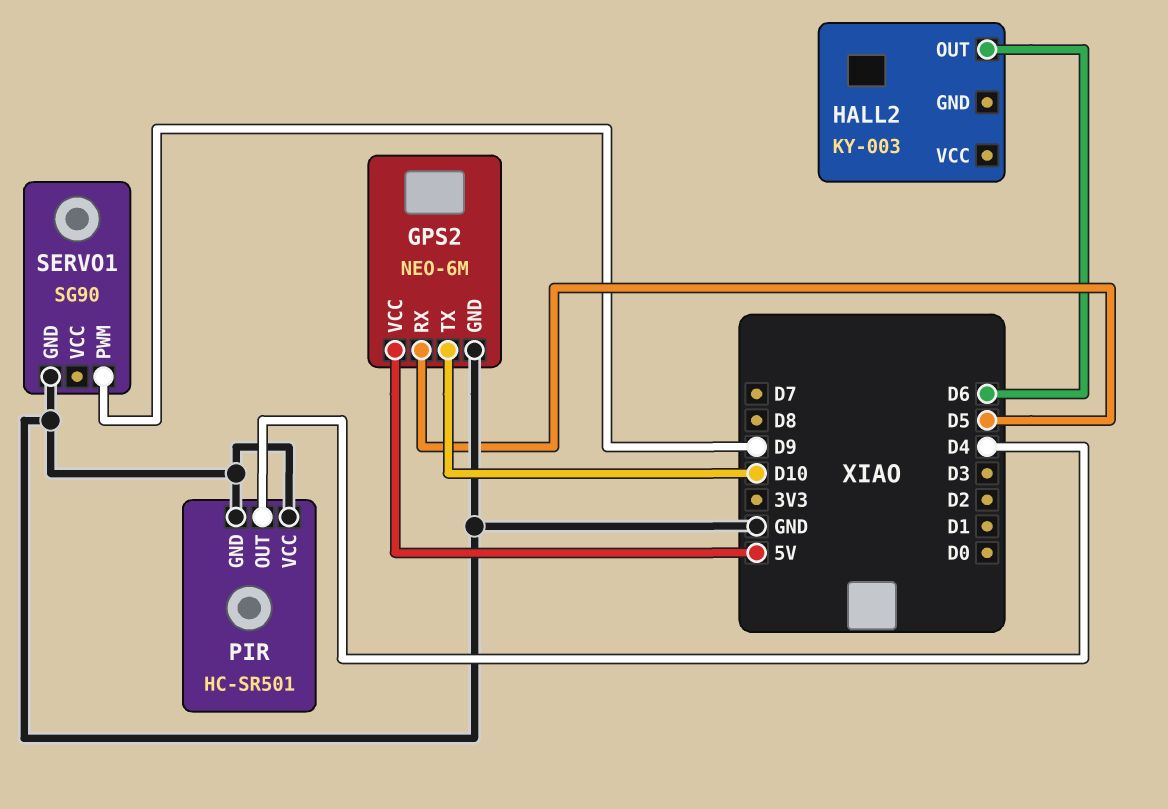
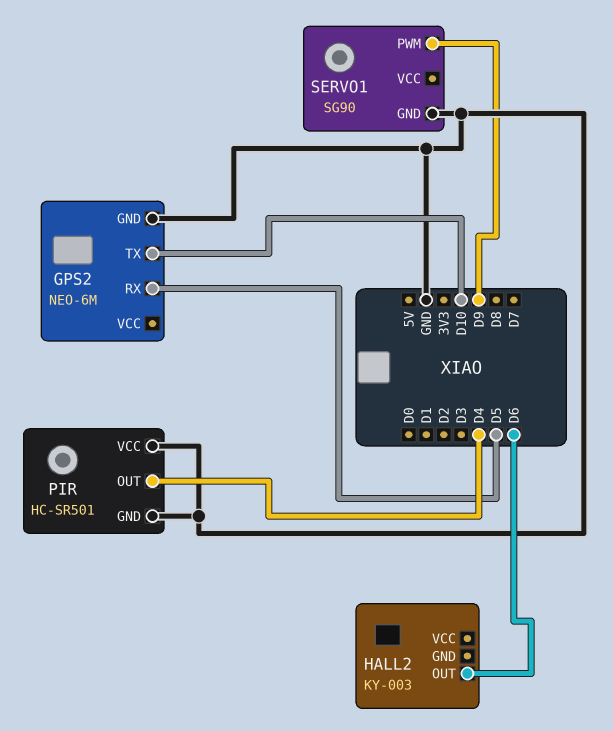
GPS2 pin VCC: 5V -> none

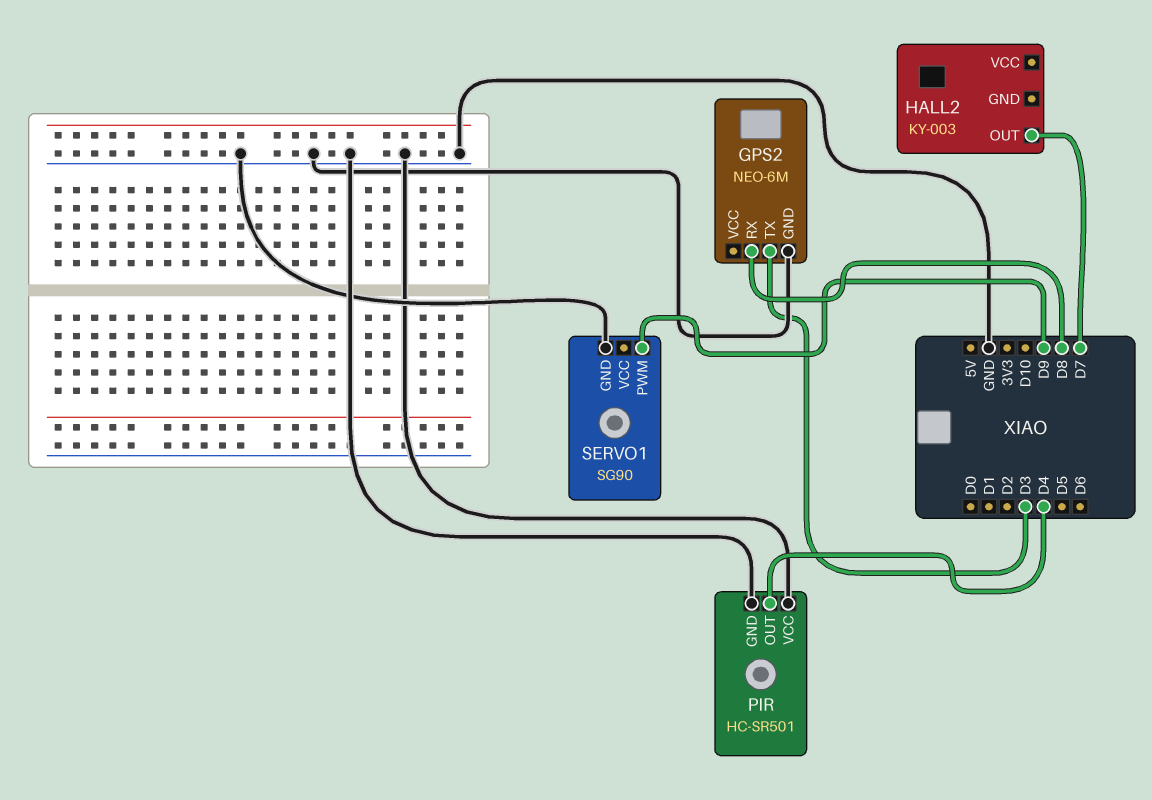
GPS2 pin RX: D5 -> D8
GPS2 pin TX: D10 -> D3
HALL2 pin OUT: D6 -> D7

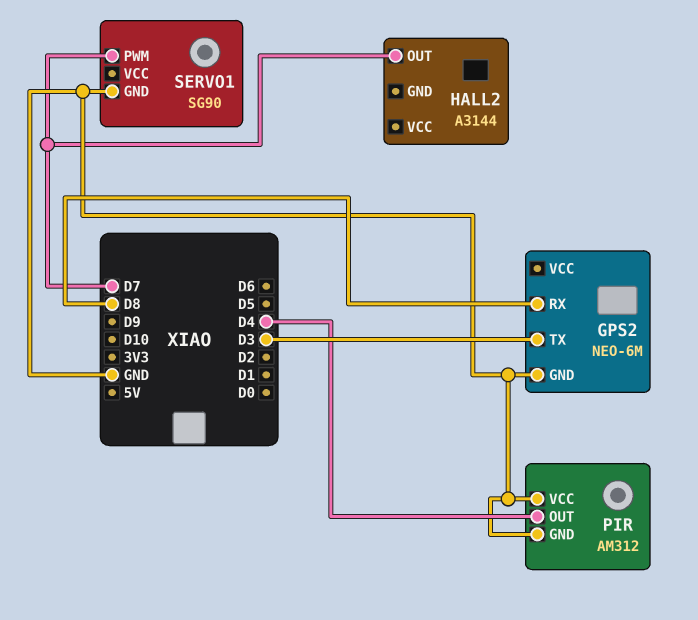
HALL2: KY-003 -> A3144
PIR: HC-SR501 -> AM312
SERVO1 pin PWM: D9 -> D7

